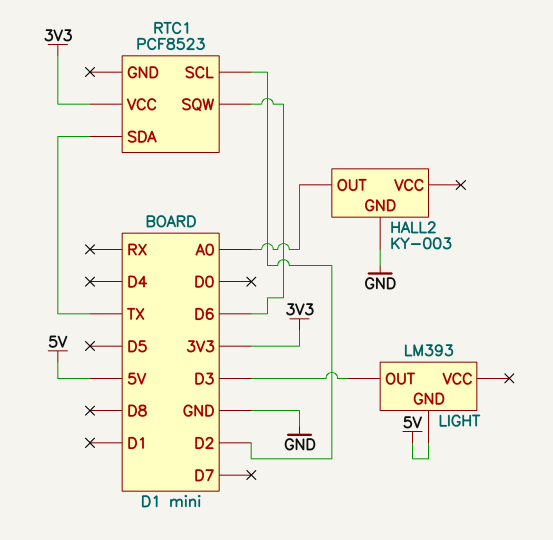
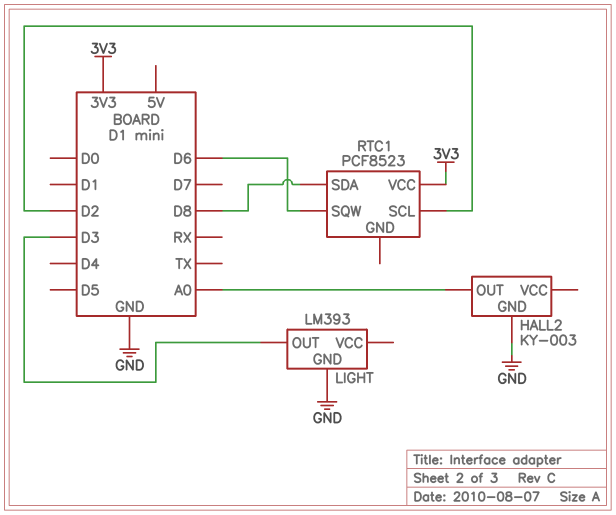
LIGHT pin GND: 5V -> GND
RTC1 pin SDA: TX -> D8

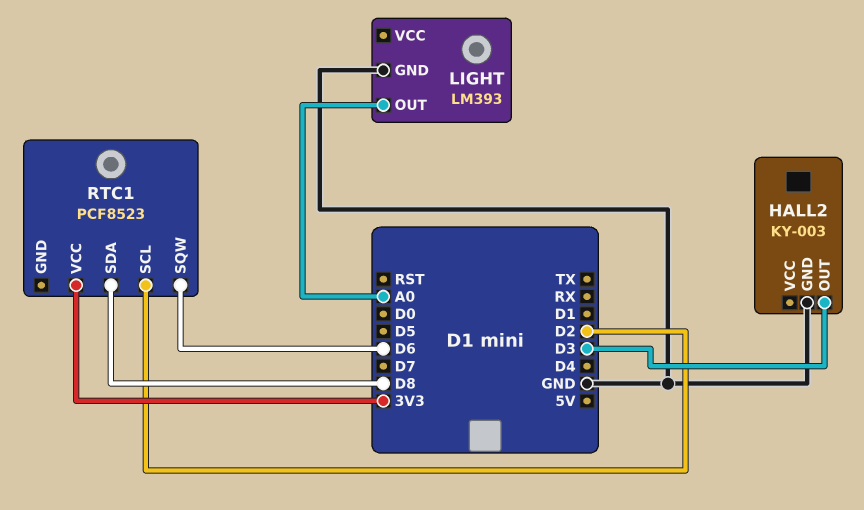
HALL2 pin OUT: A0 -> D3
LIGHT pin OUT: D3 -> A0

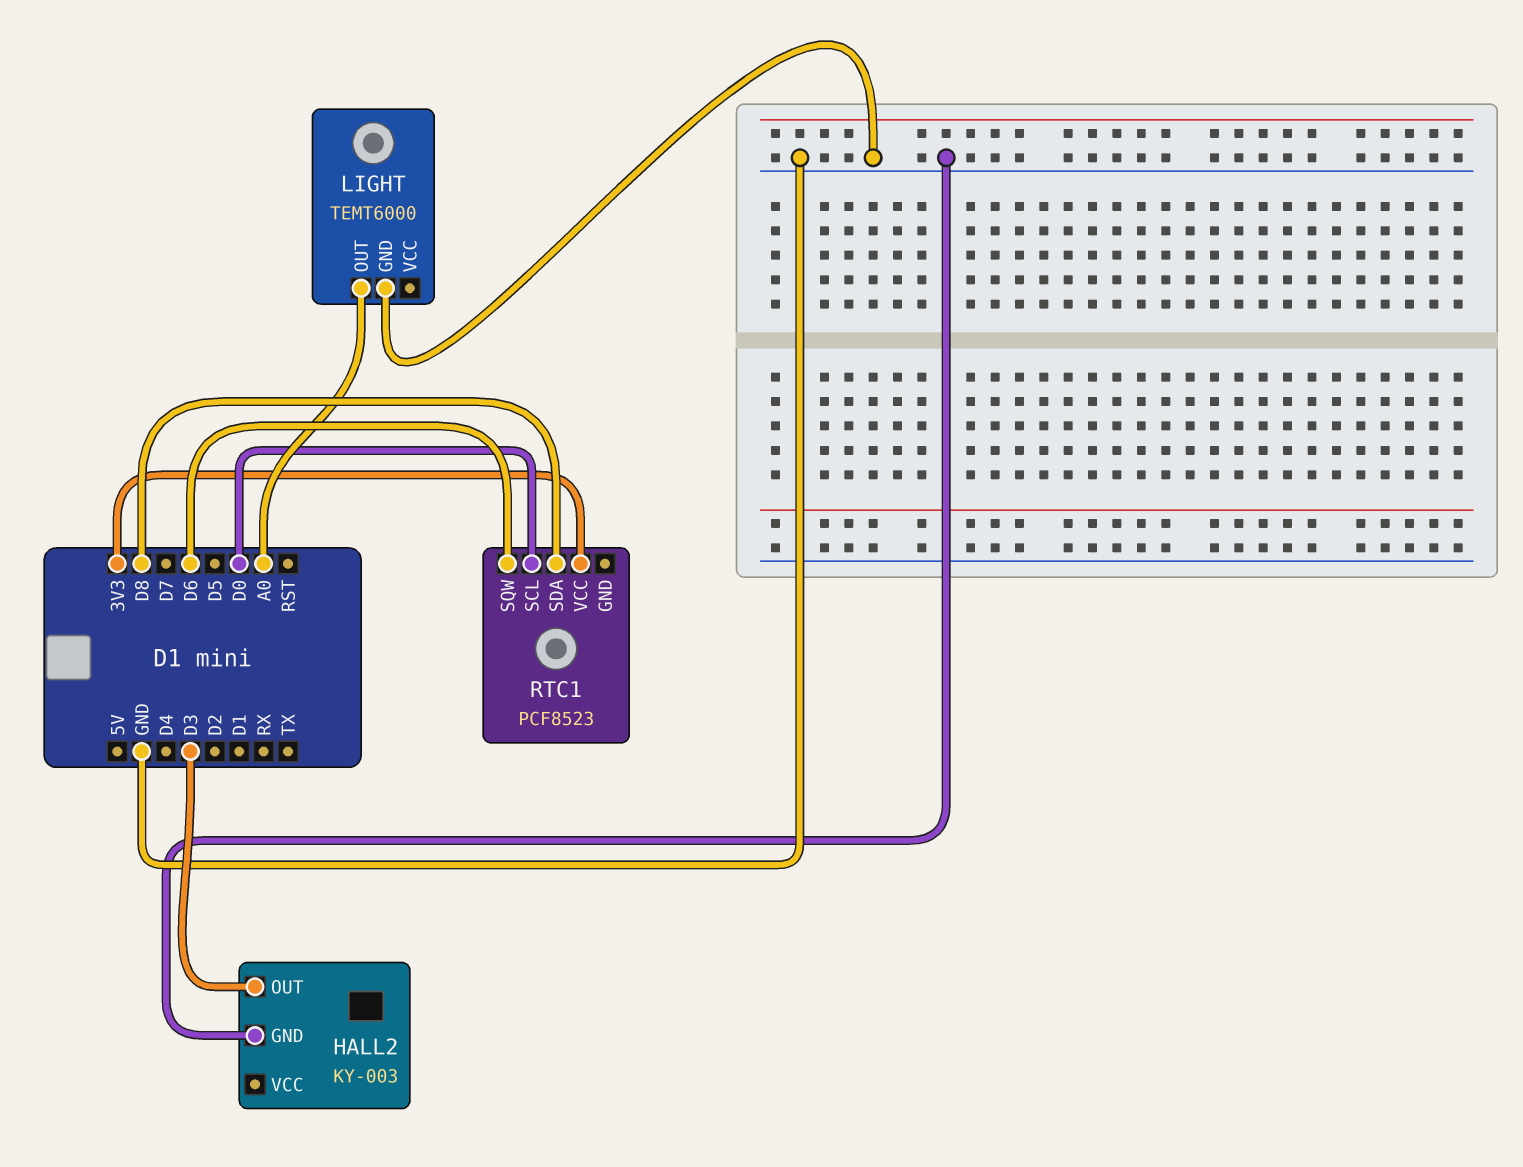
LIGHT: LM393 -> TEMT6000
RTC1 pin SCL: D2 -> D0

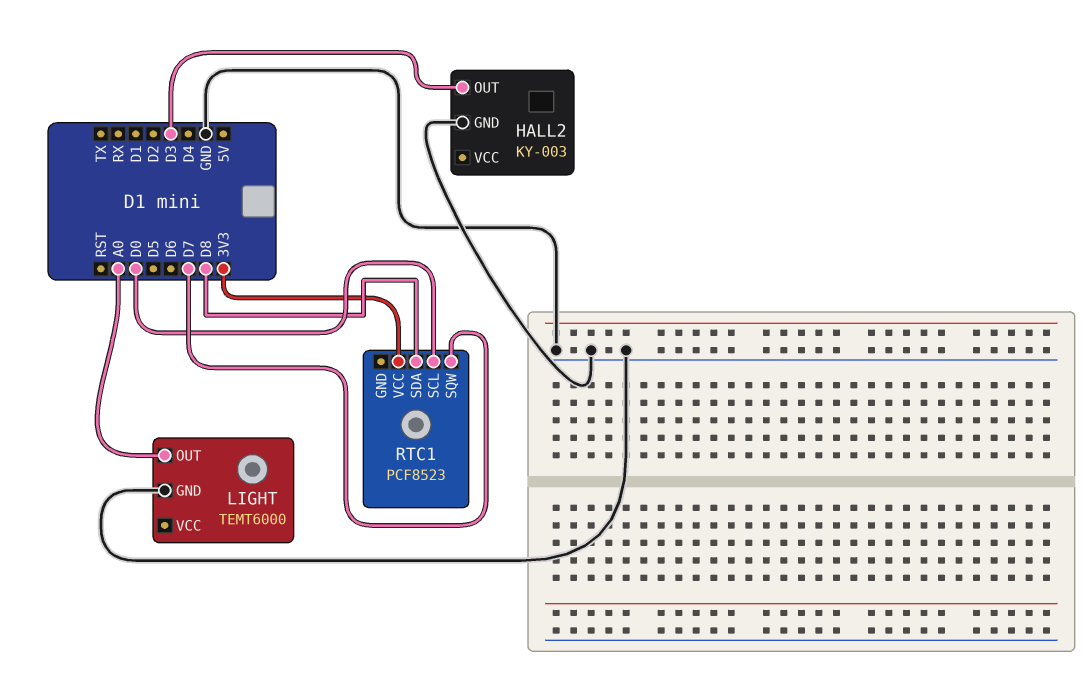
RTC1 pin SQW: D6 -> D7

